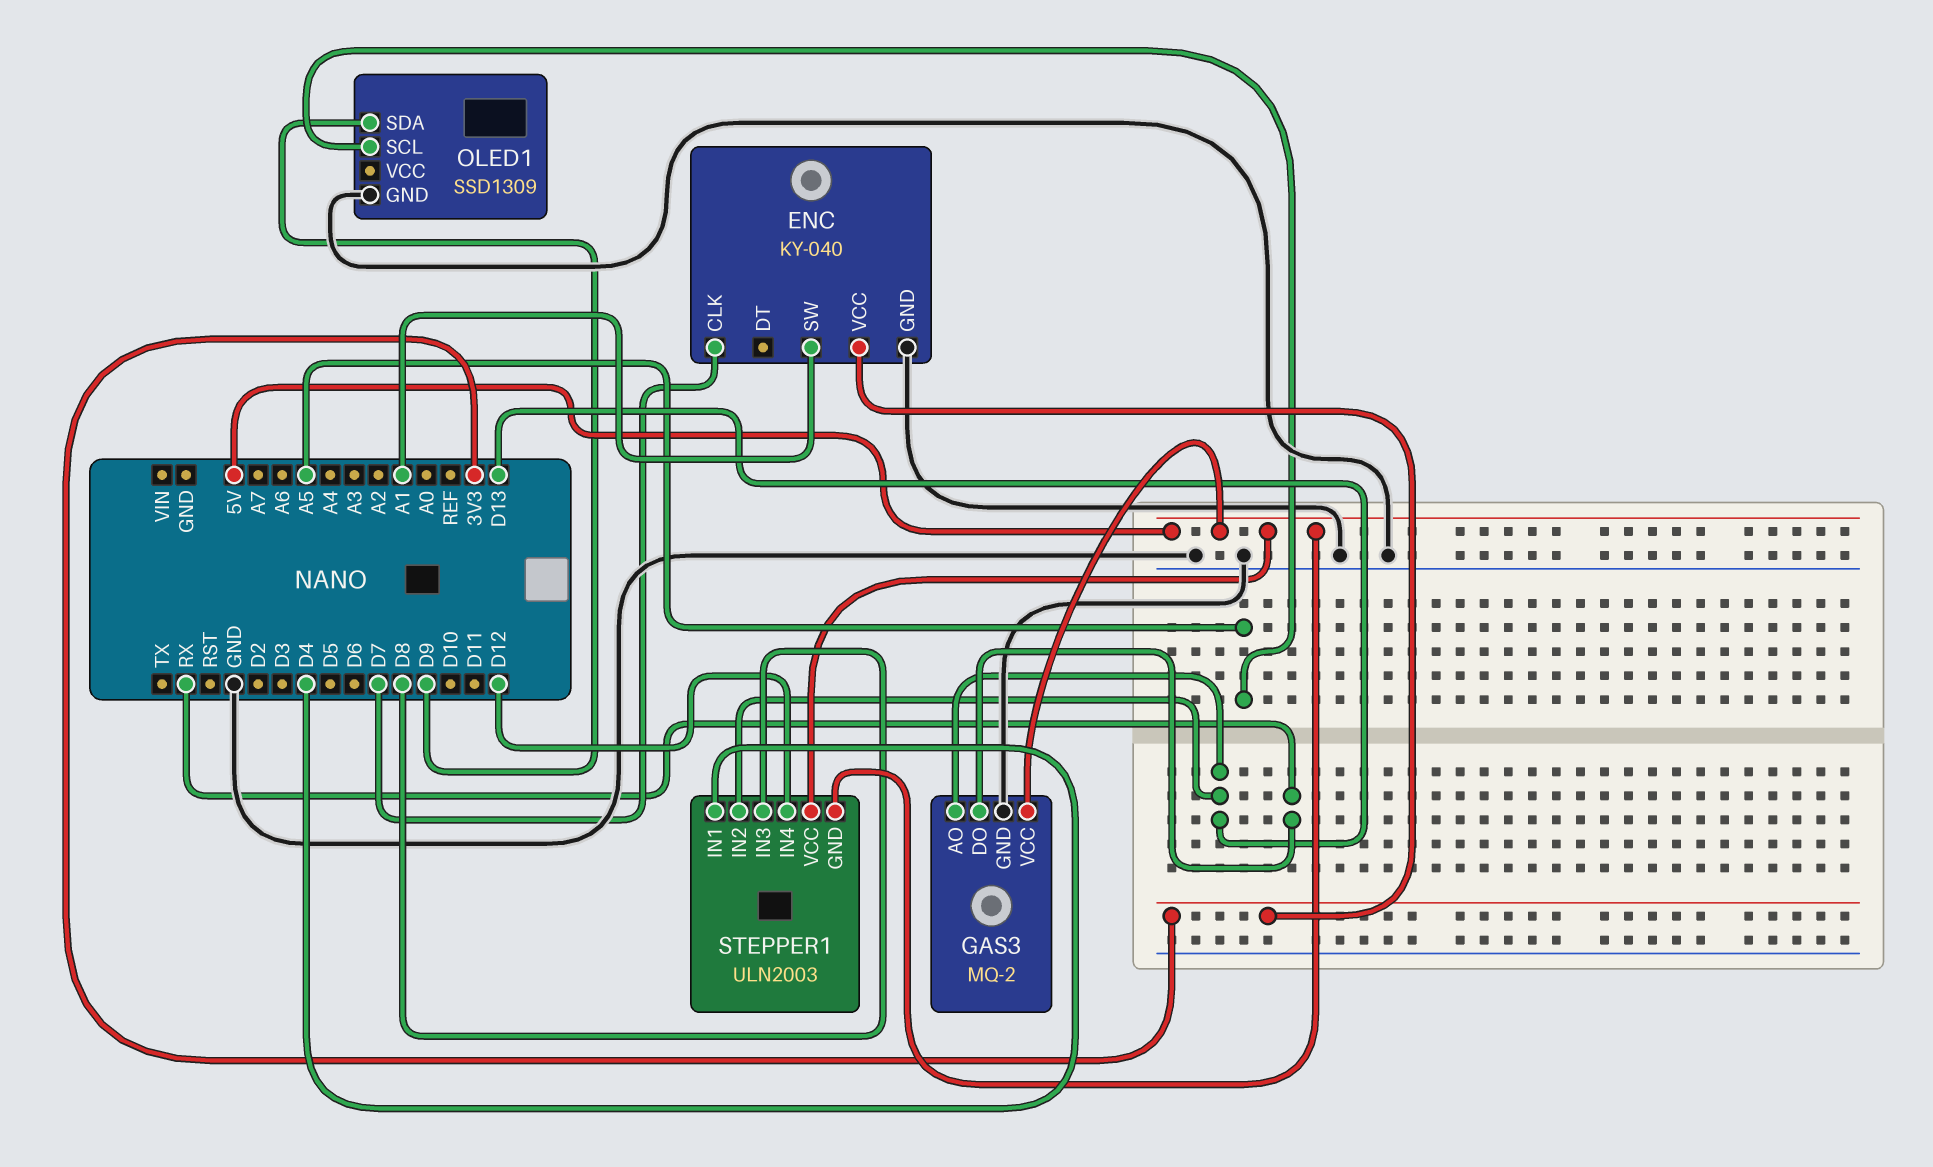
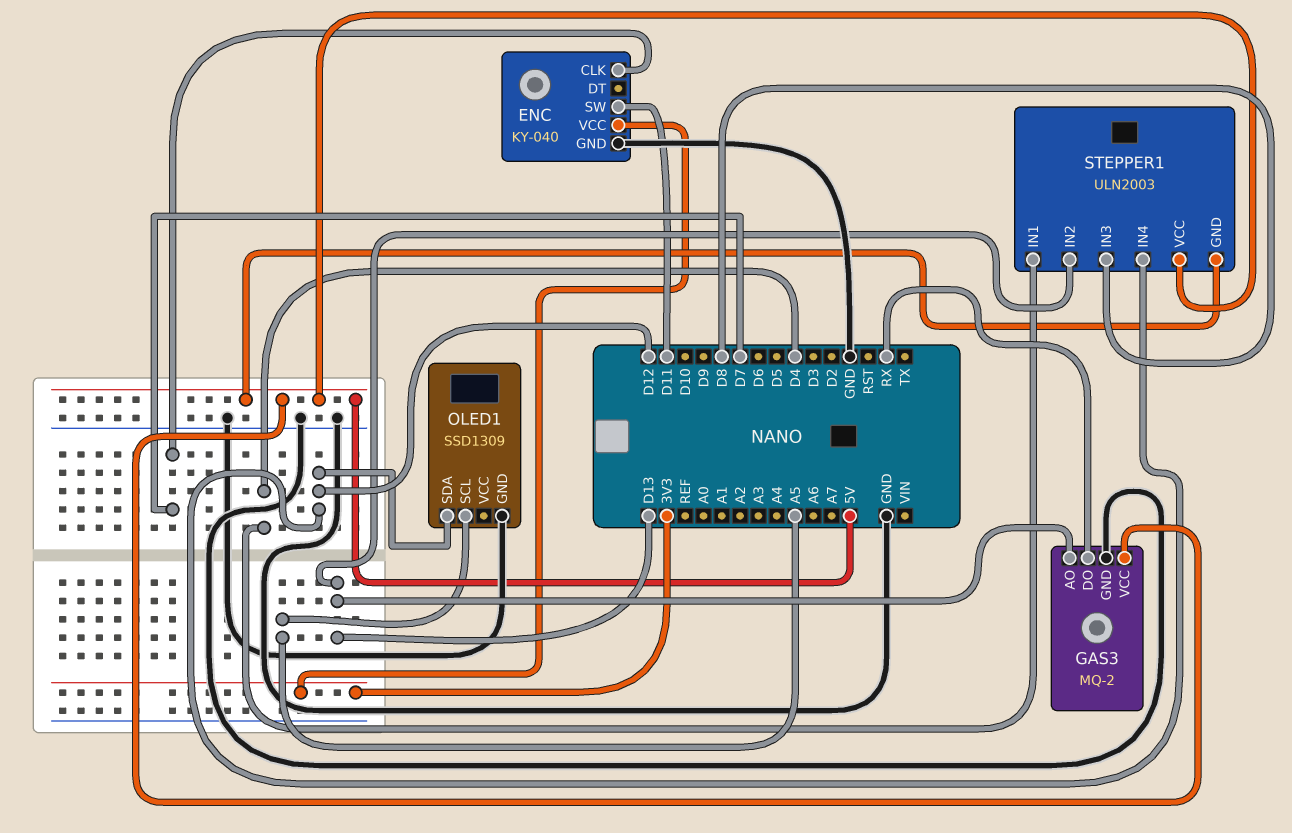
ENC pin SW: A1 -> D11
OLED1 pin SDA: D9 -> D12

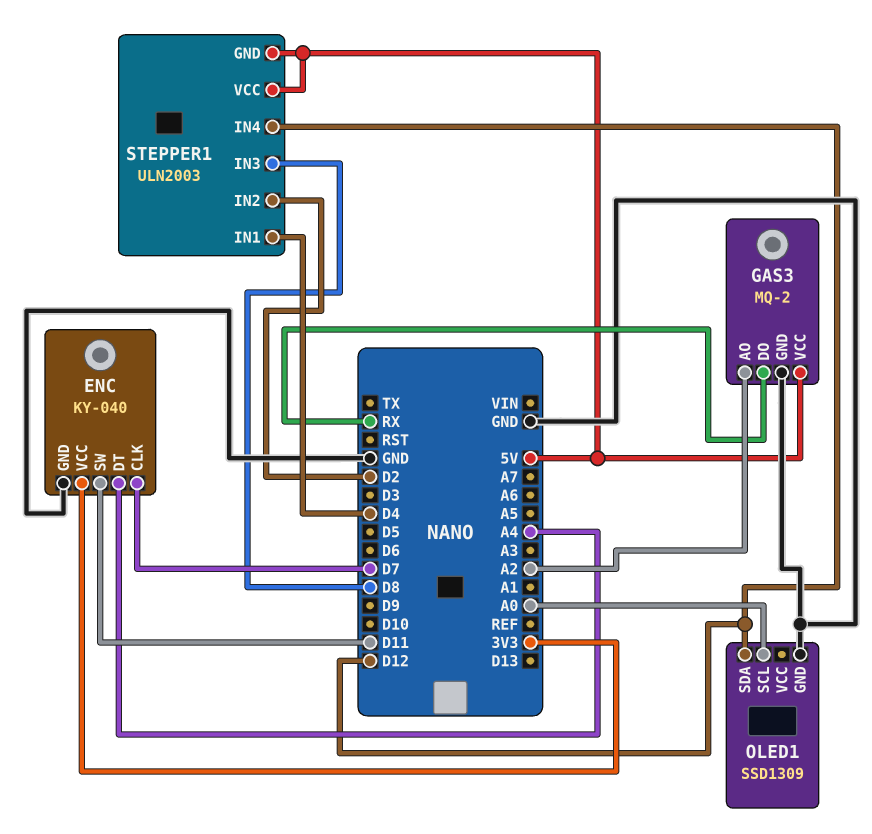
ENC pin DT: none -> A4
GAS3 pin AO: D13 -> A2
OLED1 pin SCL: A5 -> A0
STEPPER1 pin IN2: D13 -> D2

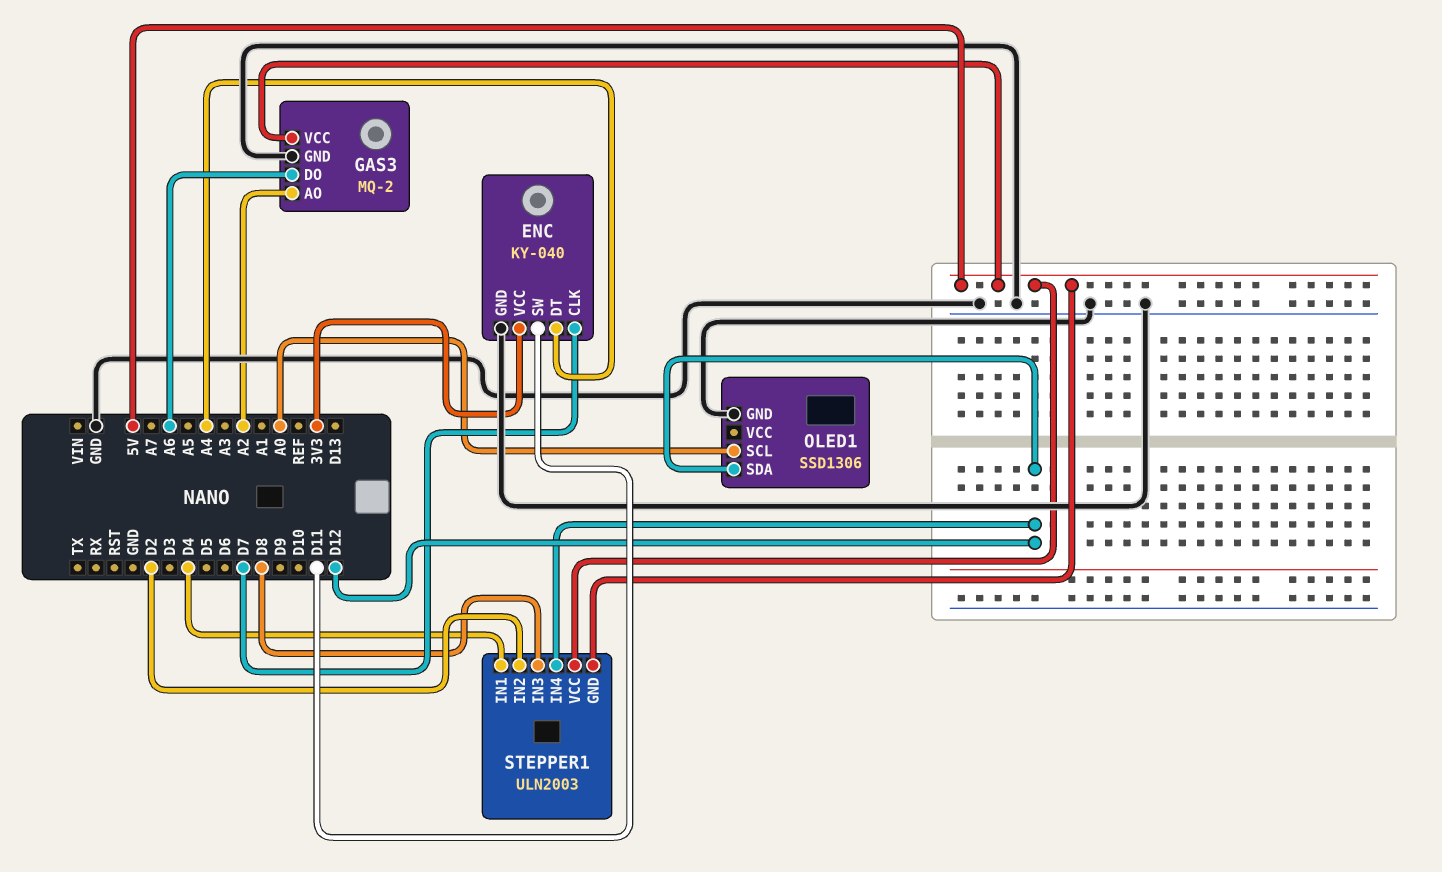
GAS3 pin DO: RX -> A6
OLED1: SSD1309 -> SSD1306

